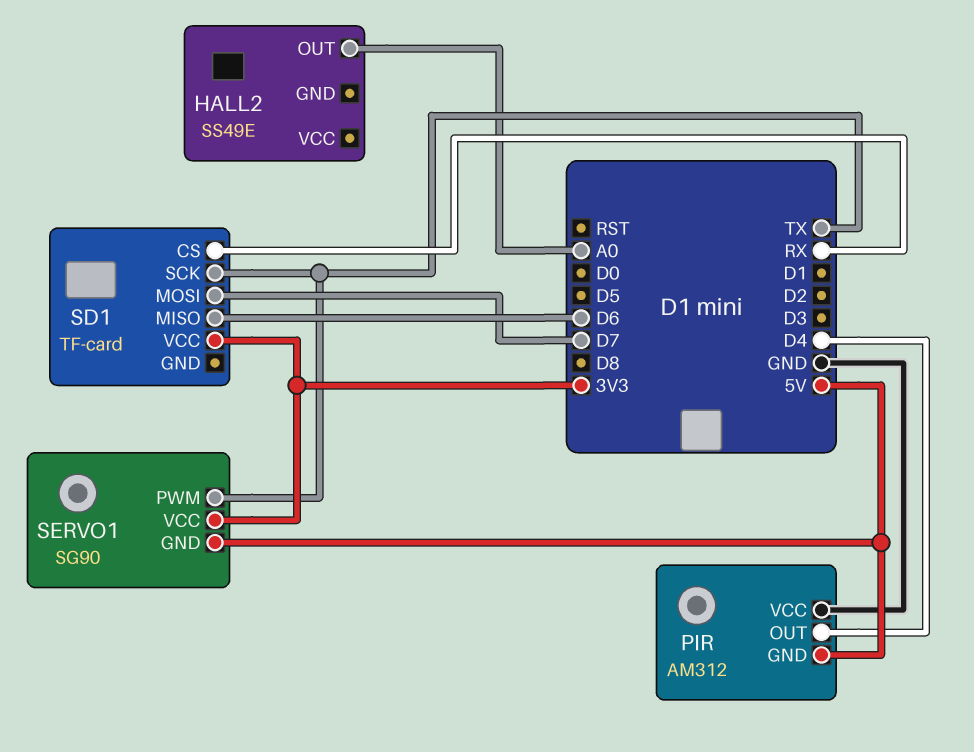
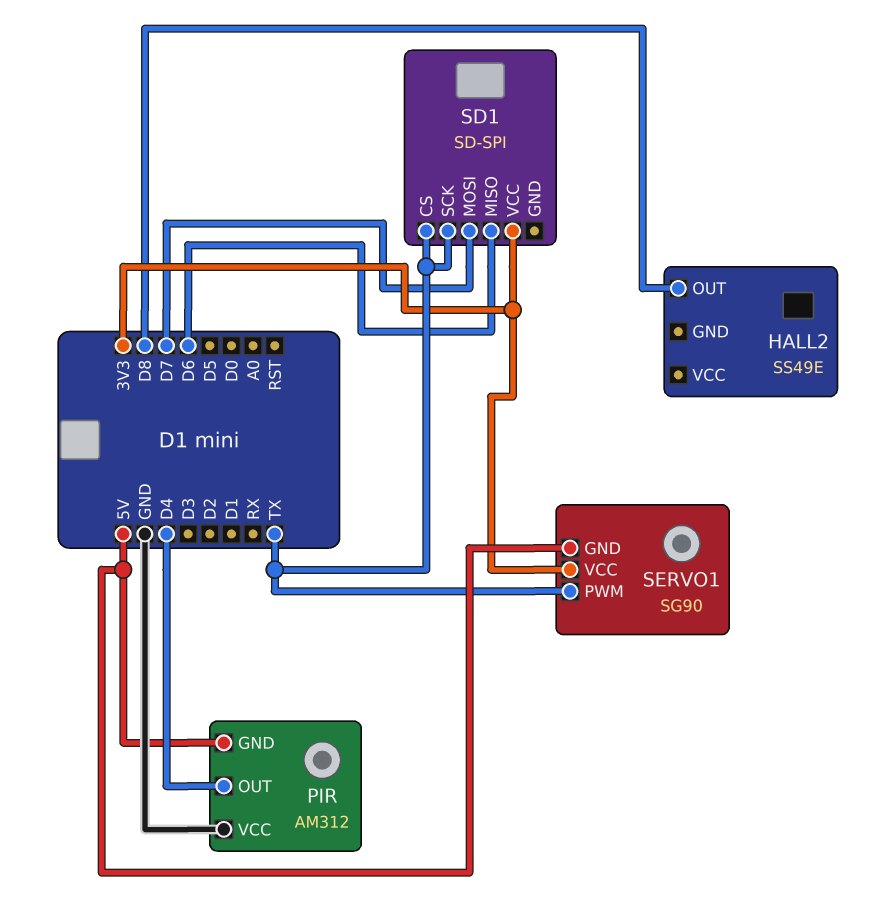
HALL2 pin OUT: A0 -> D8
SD1: TF-card -> SD-SPI
SD1 pin CS: RX -> TX

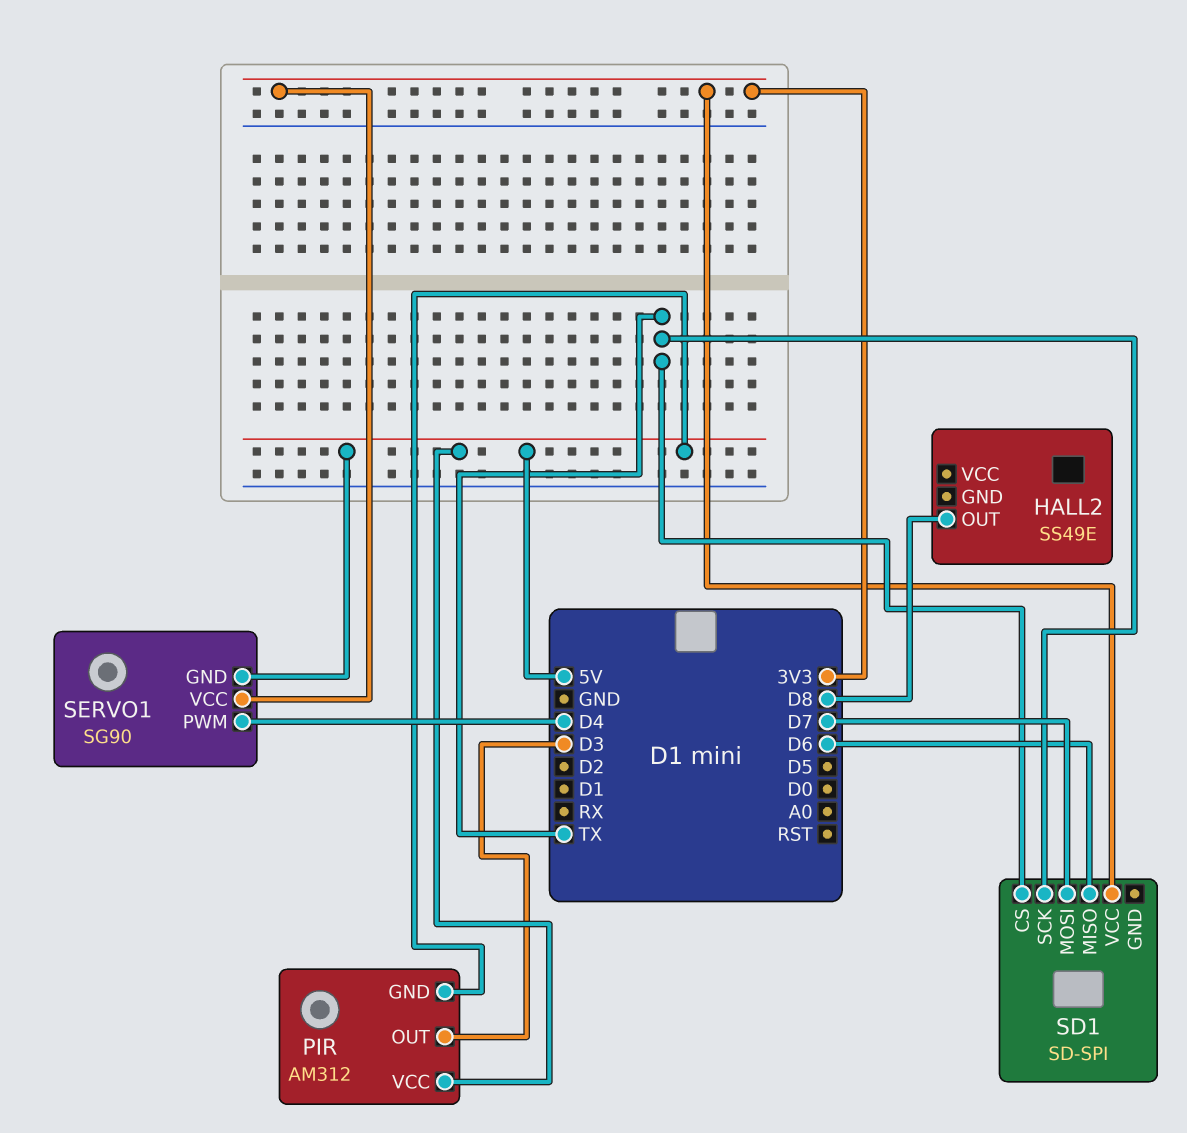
PIR pin OUT: D4 -> D3
PIR pin VCC: GND -> 5V
SERVO1 pin PWM: TX -> D4

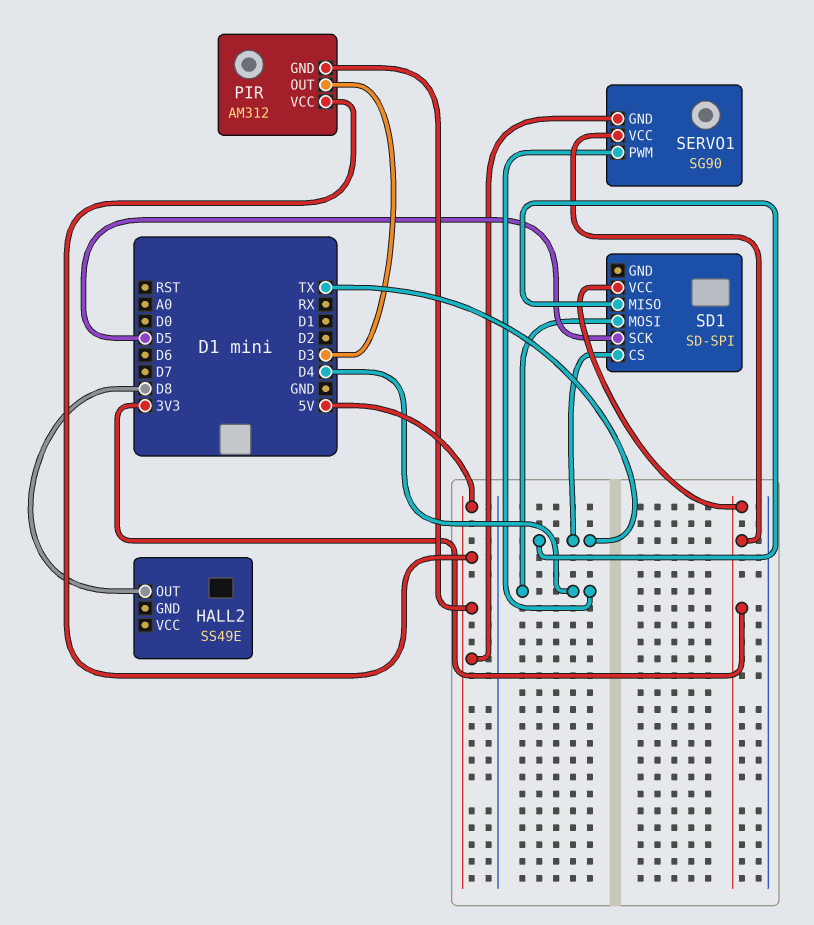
SD1 pin MISO: D6 -> TX
SD1 pin MOSI: D7 -> D4
SD1 pin SCK: TX -> D5

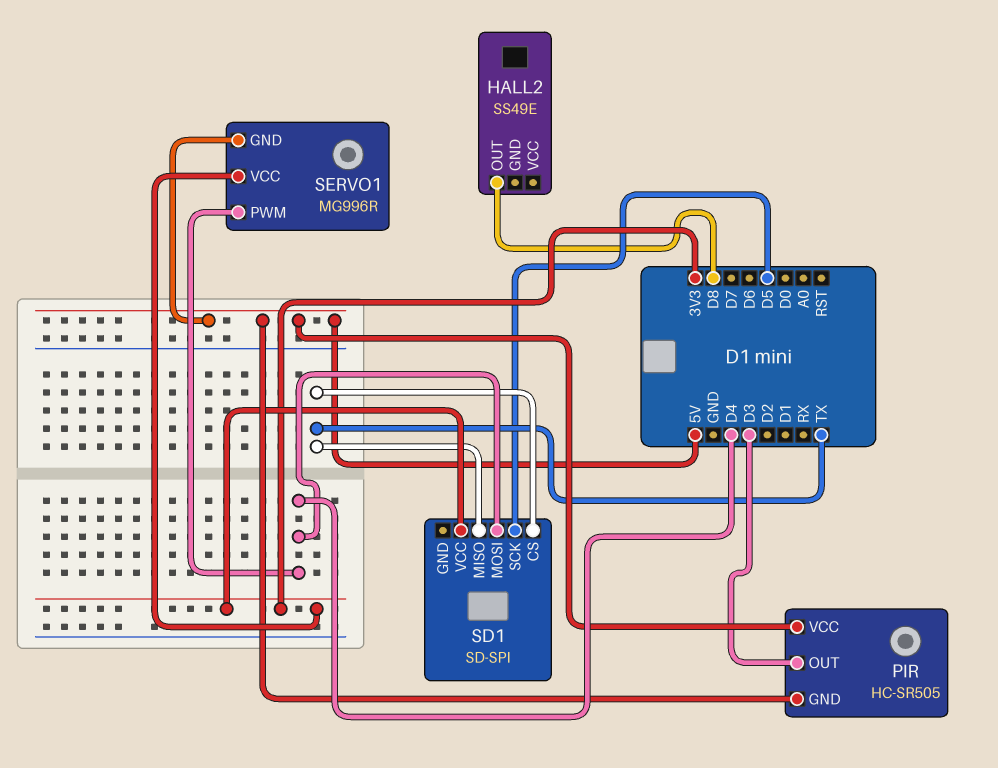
PIR: AM312 -> HC-SR505
SERVO1: SG90 -> MG996R

